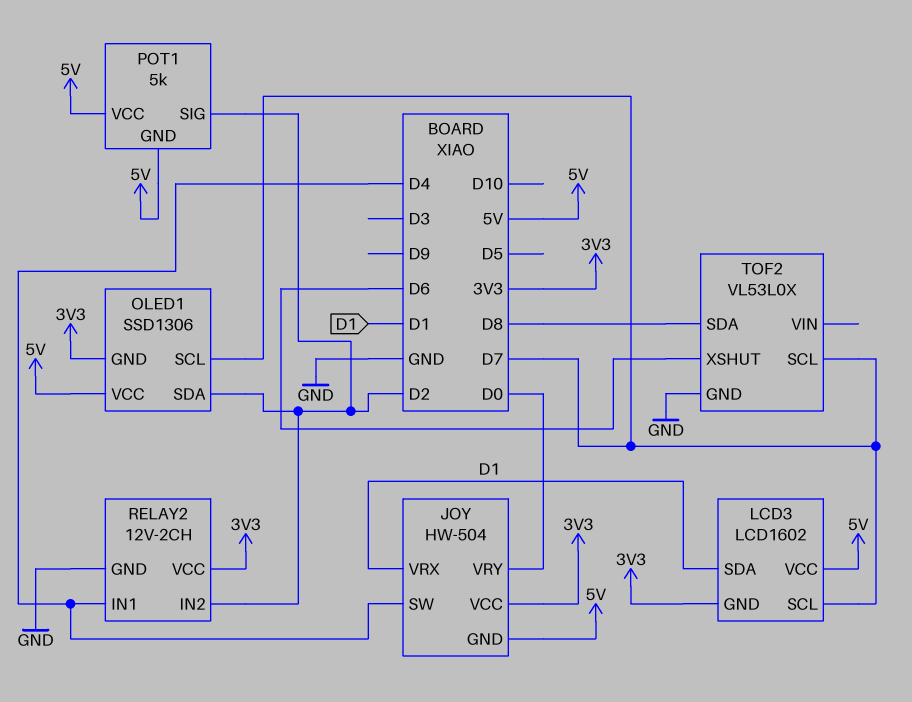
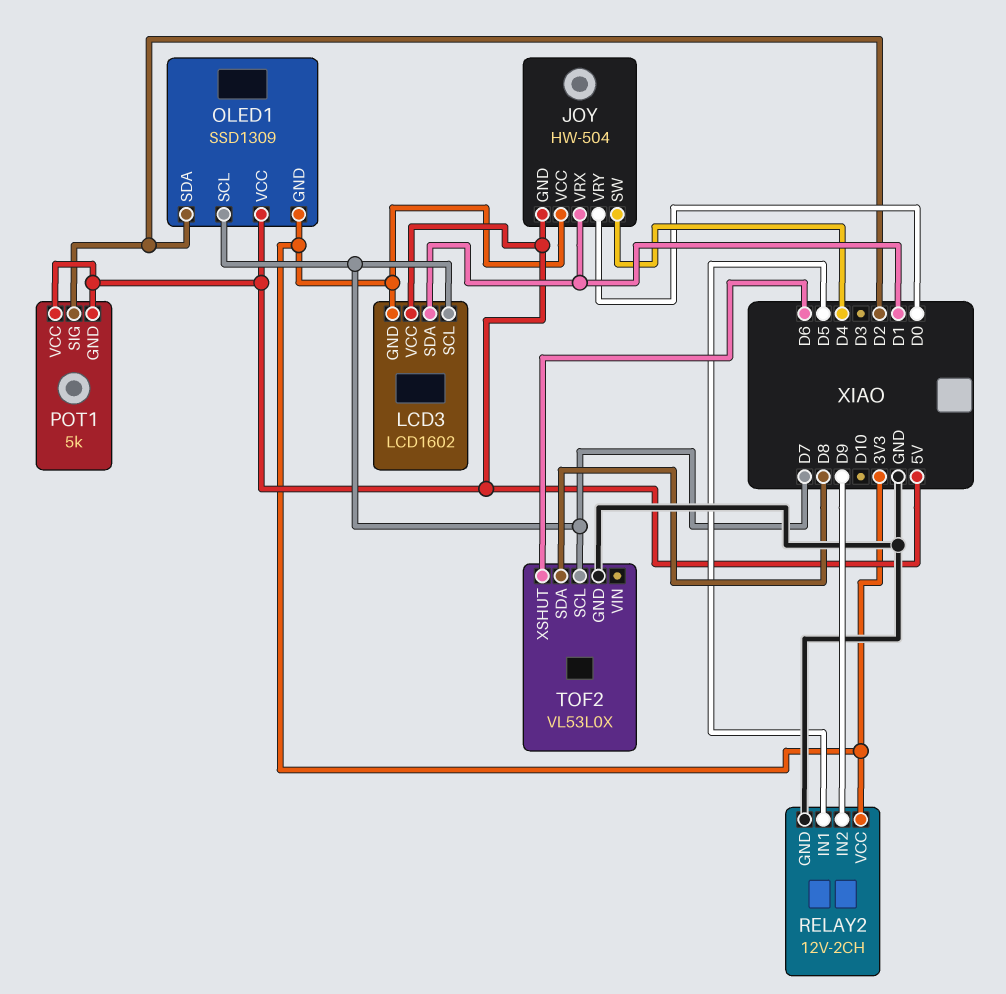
OLED1: SSD1306 -> SSD1309
RELAY2 pin IN1: D4 -> D5
RELAY2 pin IN2: D2 -> D9

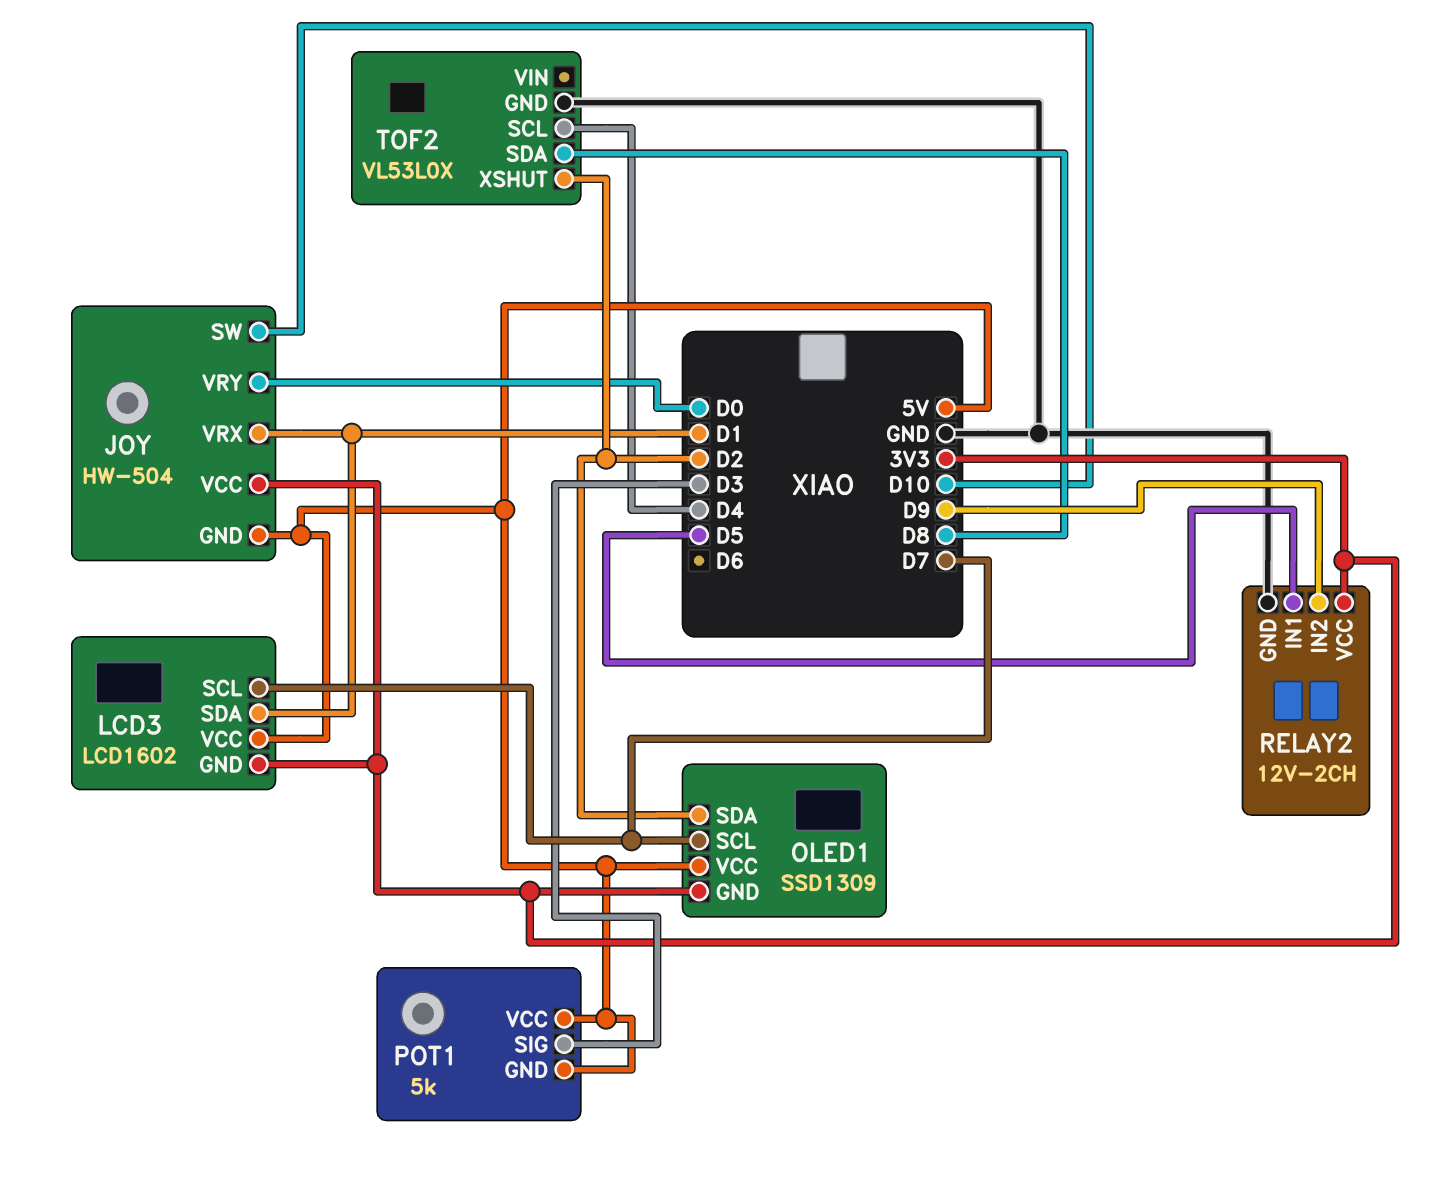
JOY pin SW: D4 -> D10
POT1 pin SIG: D2 -> D3
TOF2 pin SCL: D7 -> D4
TOF2 pin XSHUT: D6 -> D2

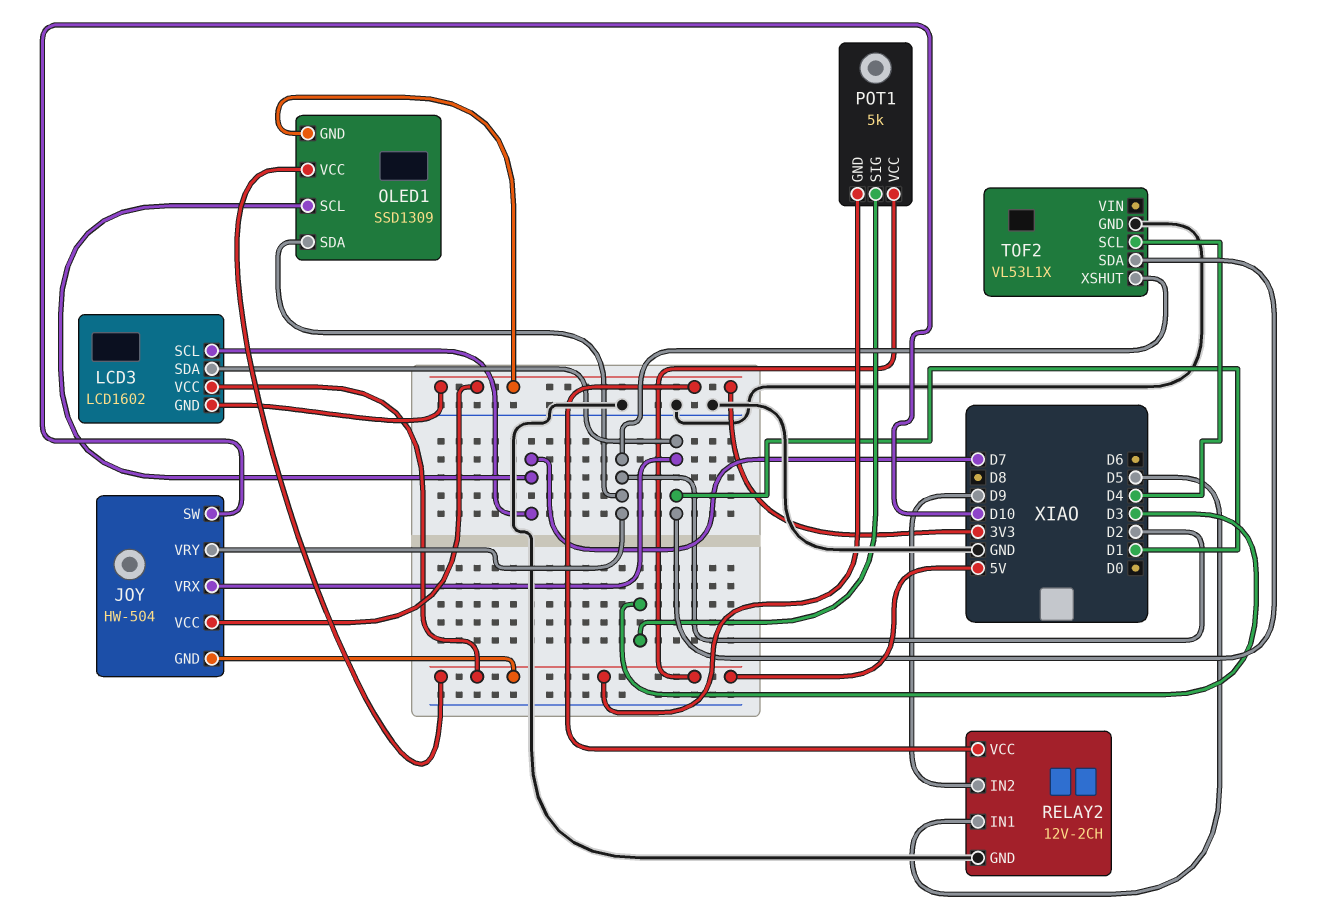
JOY pin VRY: D0 -> D2
TOF2: VL53L0X -> VL53L1X
TOF2 pin SDA: D8 -> D1

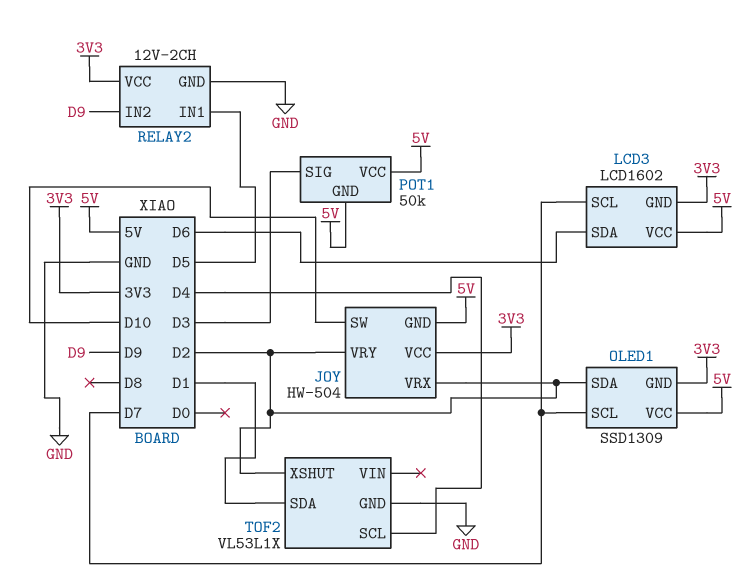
JOY pin VRX: D1 -> D2
LCD3 pin SDA: D1 -> D6
POT1: 5k -> 50k

